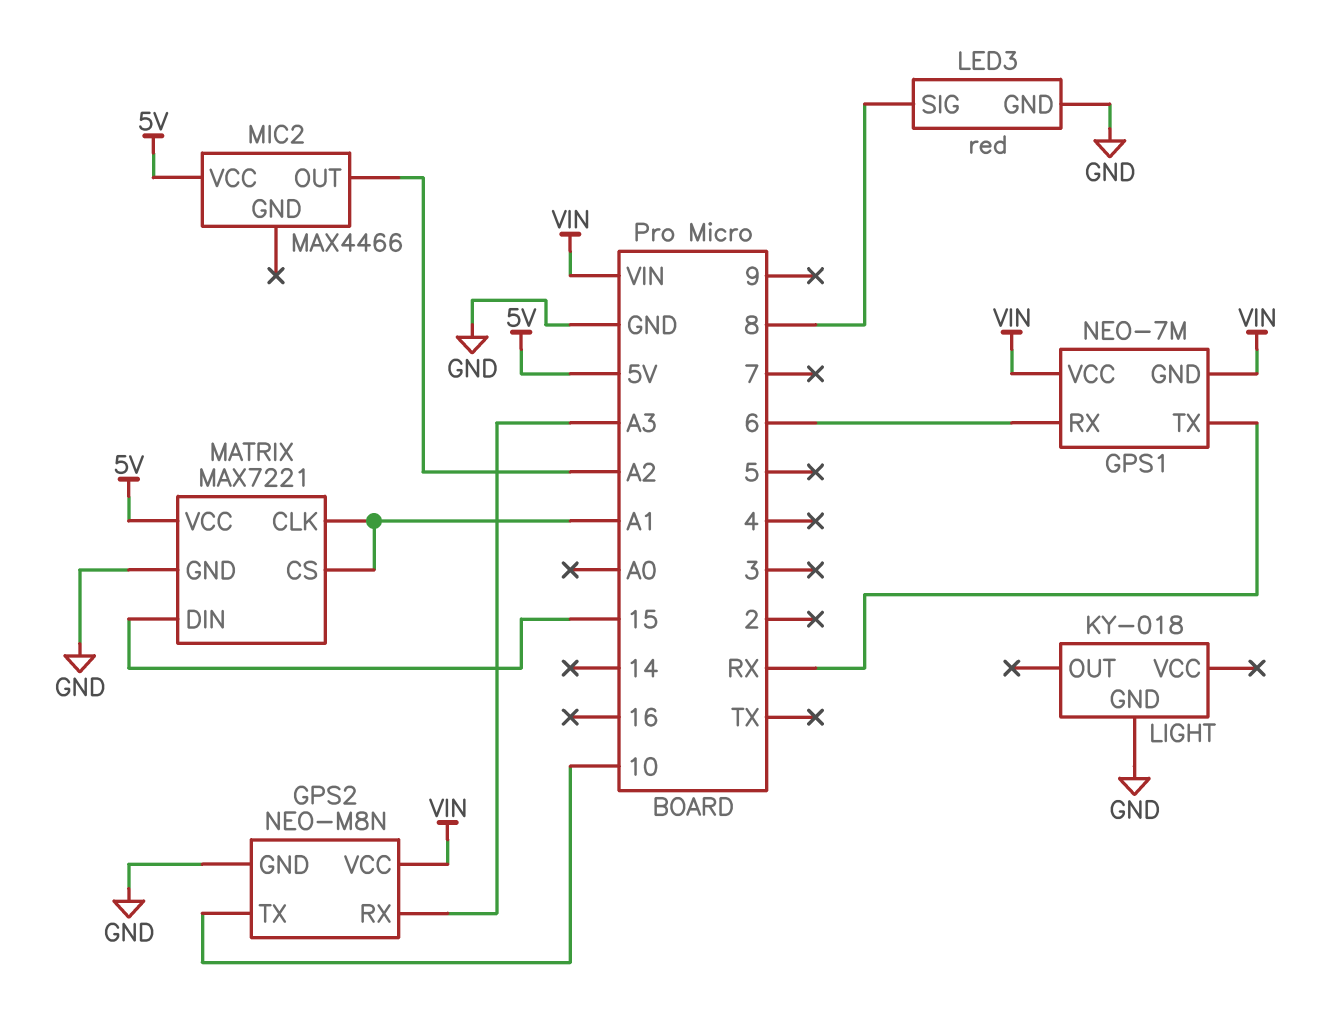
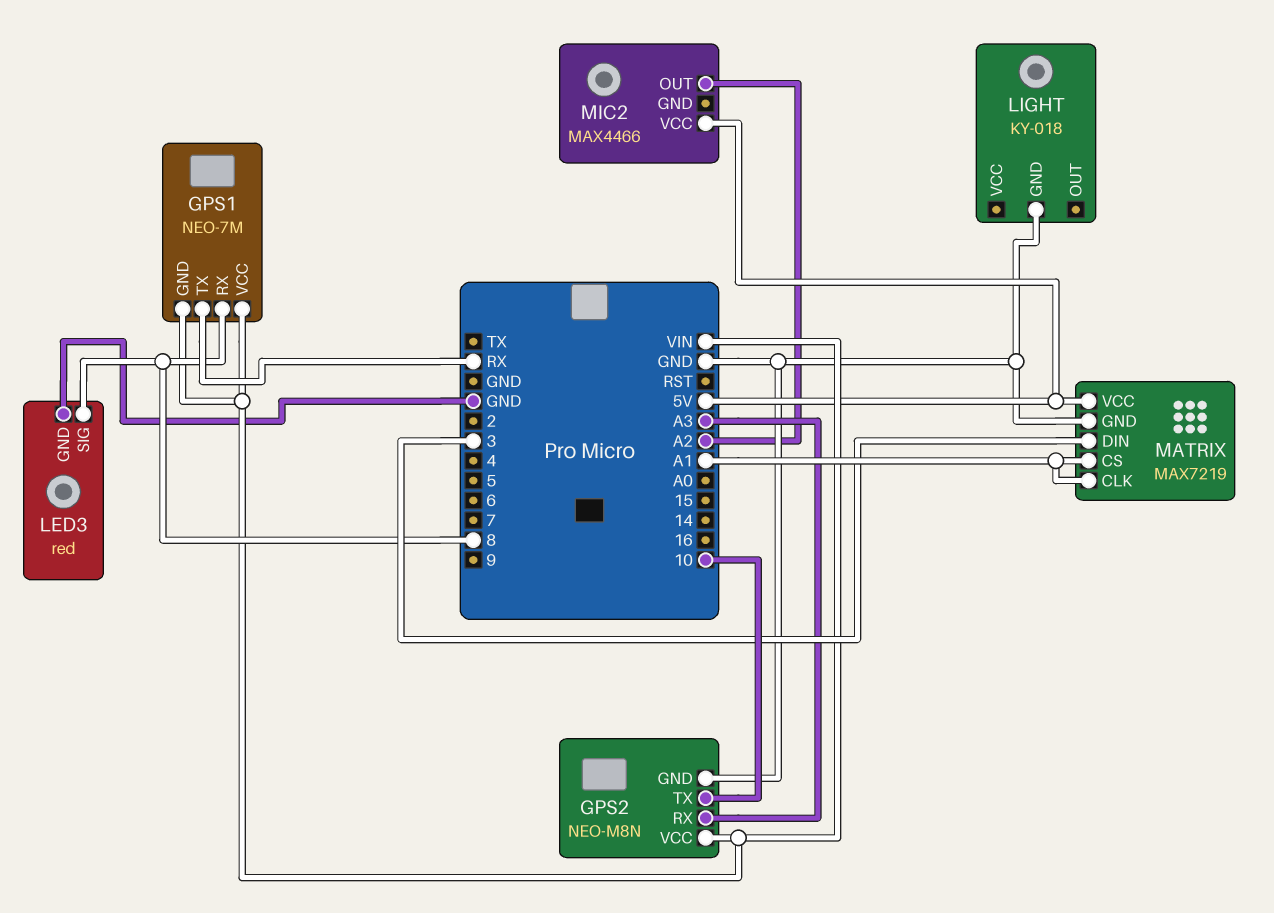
GPS1 pin RX: 6 -> 8
MATRIX: MAX7221 -> MAX7219
MATRIX pin DIN: 15 -> 3

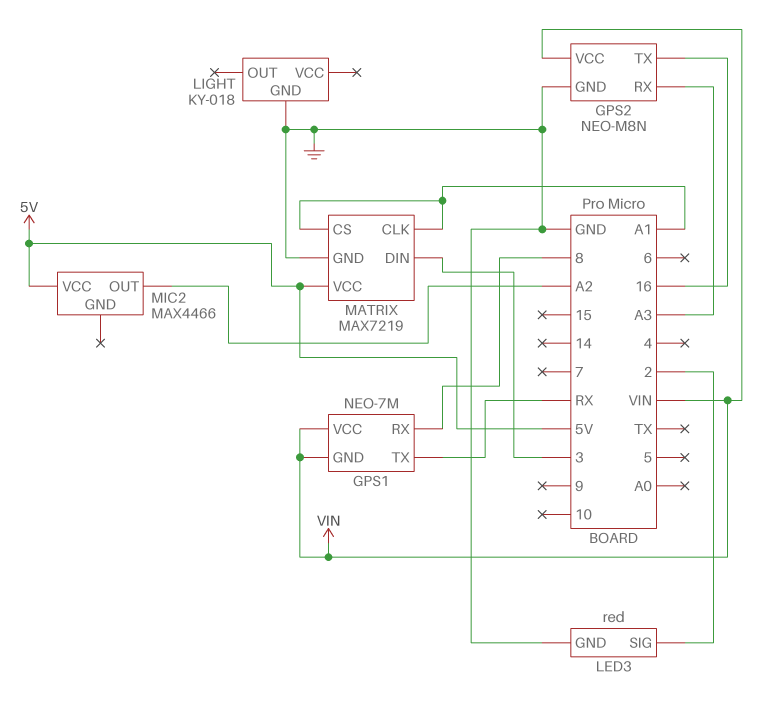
GPS2 pin TX: 10 -> 16
LED3 pin SIG: 8 -> 2

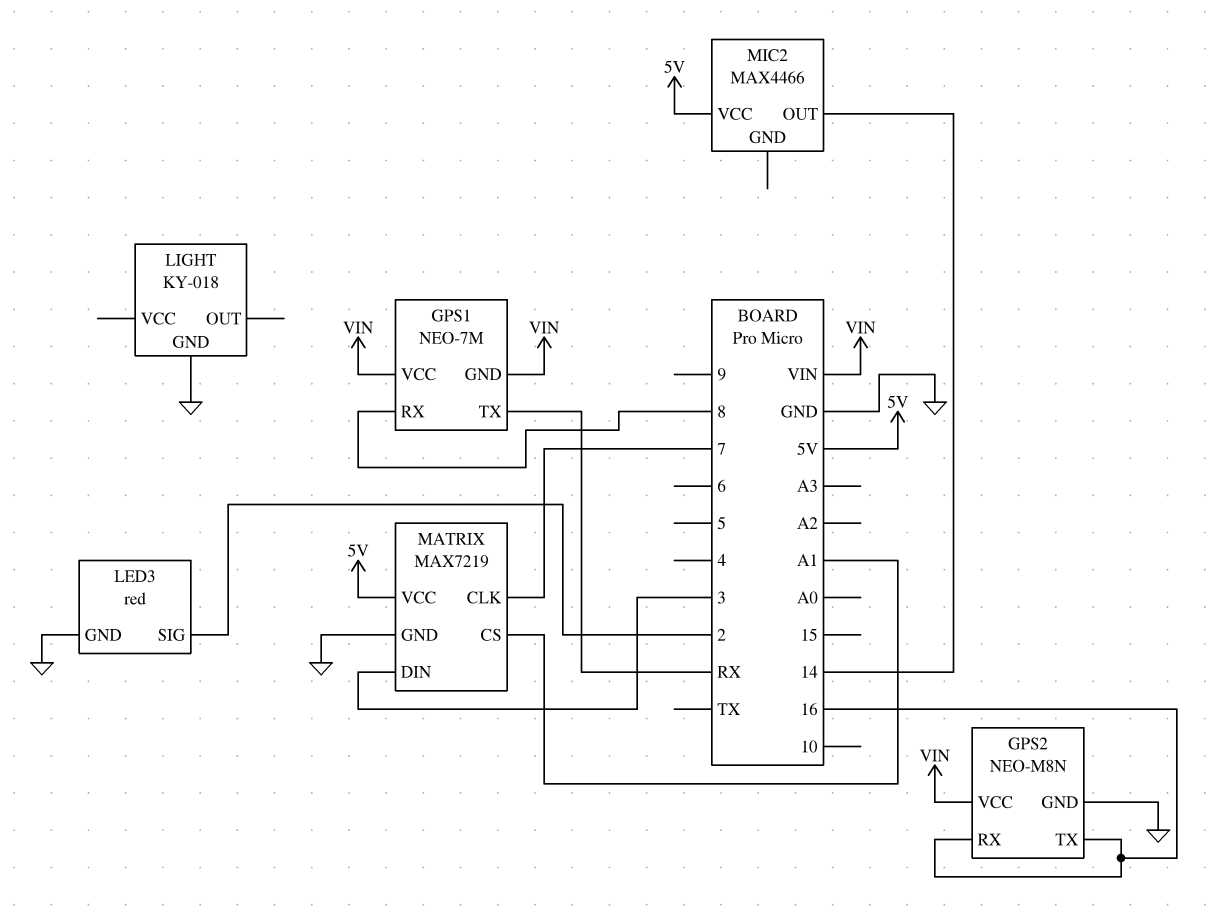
GPS2 pin RX: A3 -> 16
MATRIX pin CLK: A1 -> 7
MIC2 pin OUT: A2 -> 14

